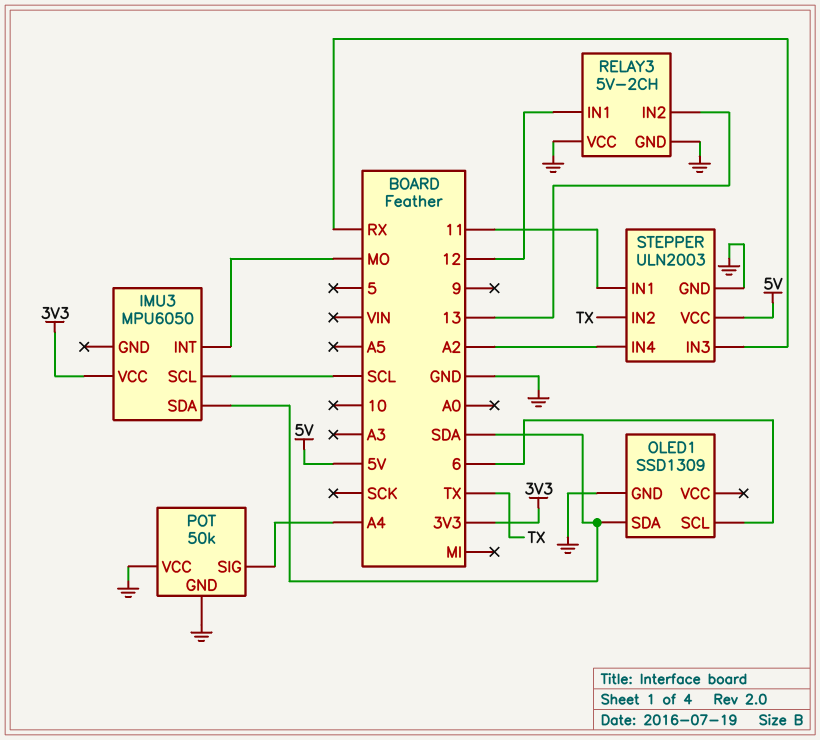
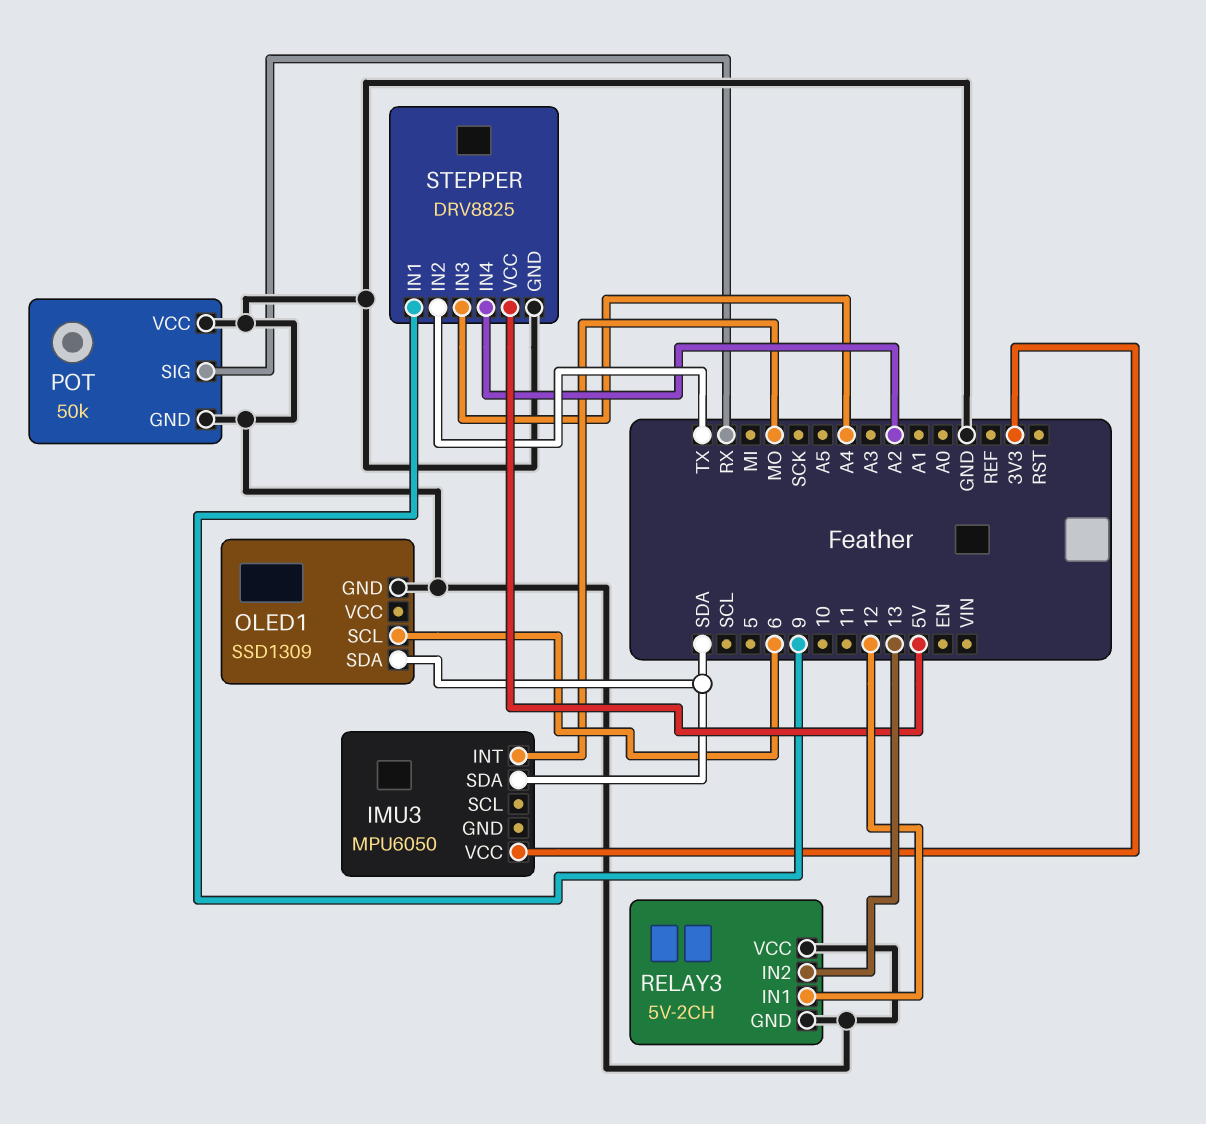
IMU3 pin SCL: SCL -> none
POT pin SIG: A4 -> RX
STEPPER: ULN2003 -> DRV8825
STEPPER pin IN1: 11 -> 9
STEPPER pin IN3: RX -> A4

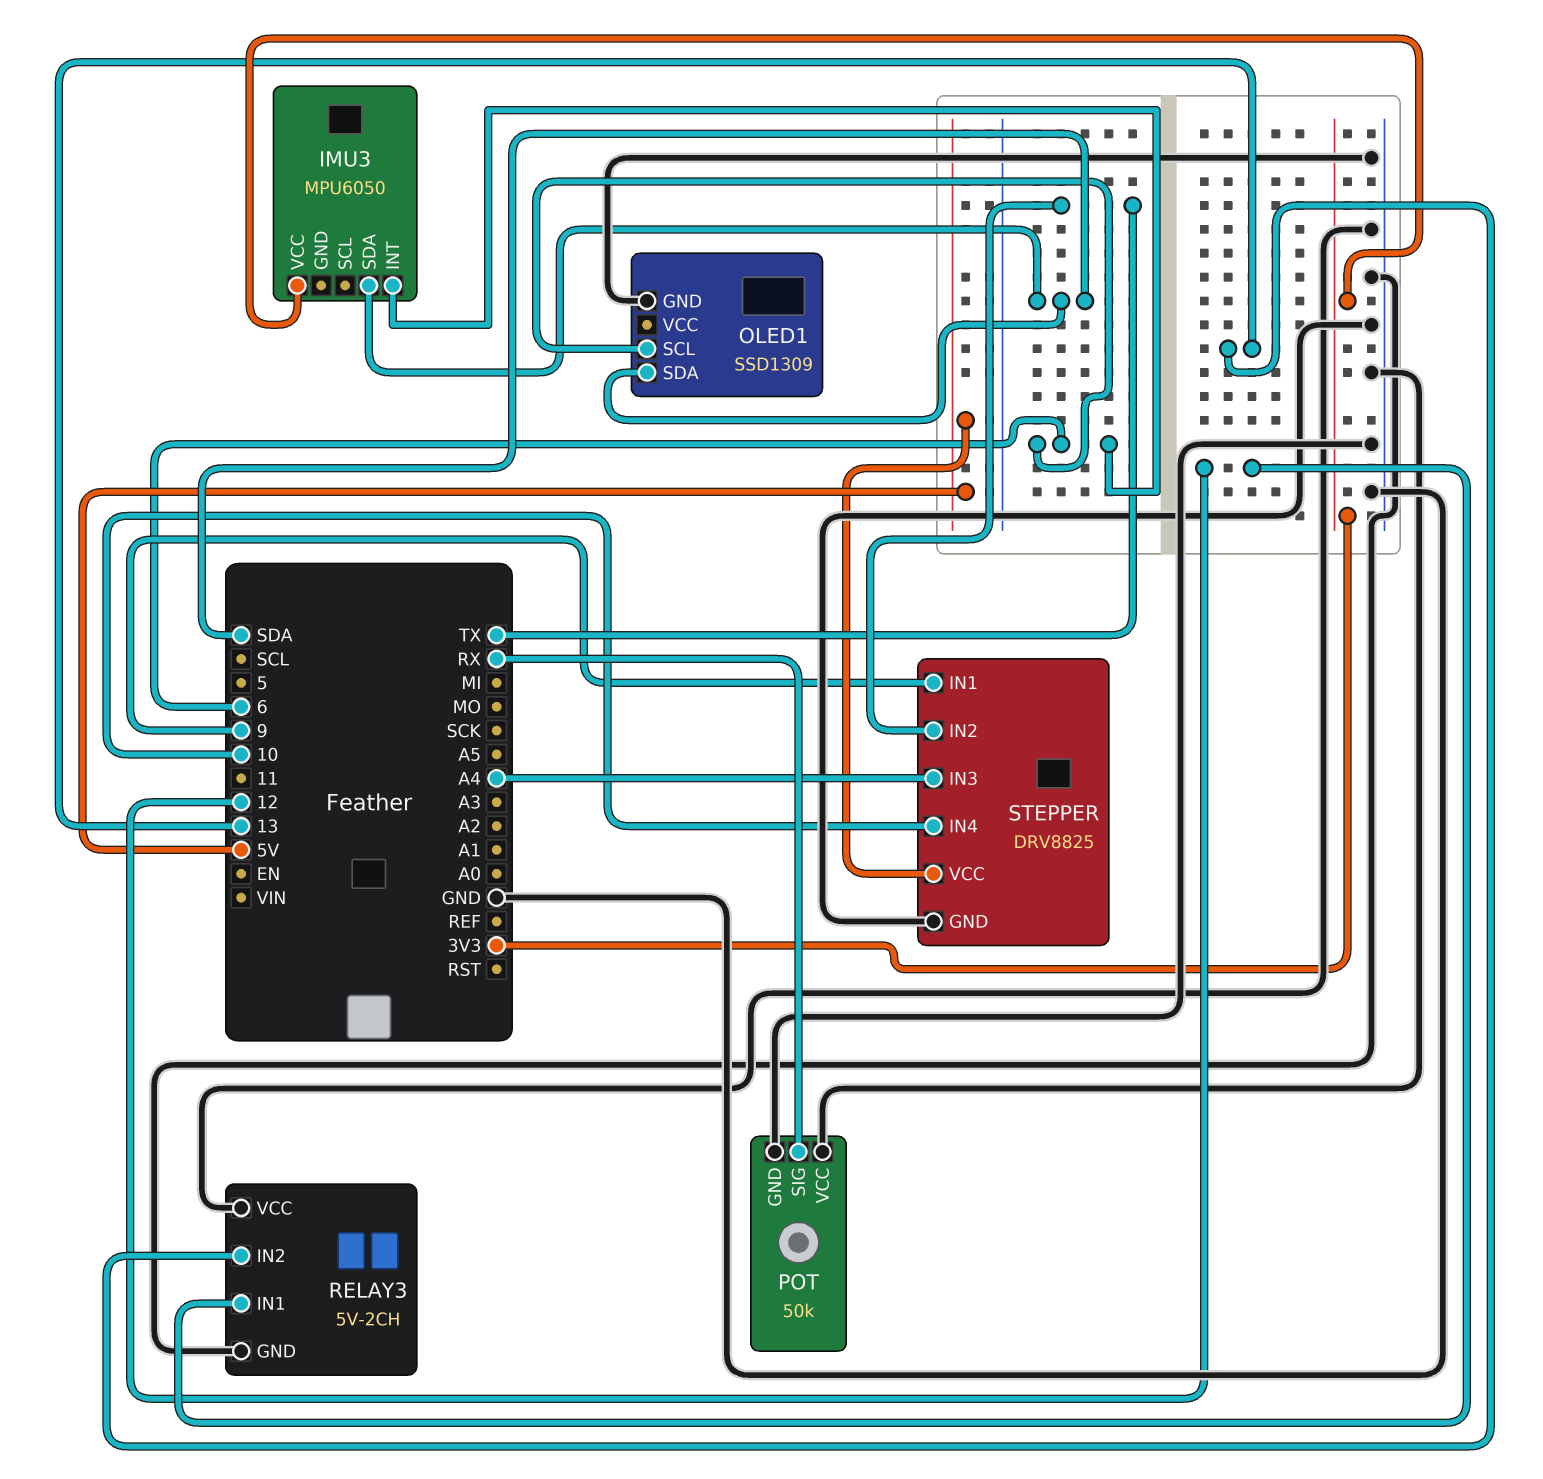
IMU3 pin INT: MO -> 6
STEPPER pin IN4: A2 -> 10

